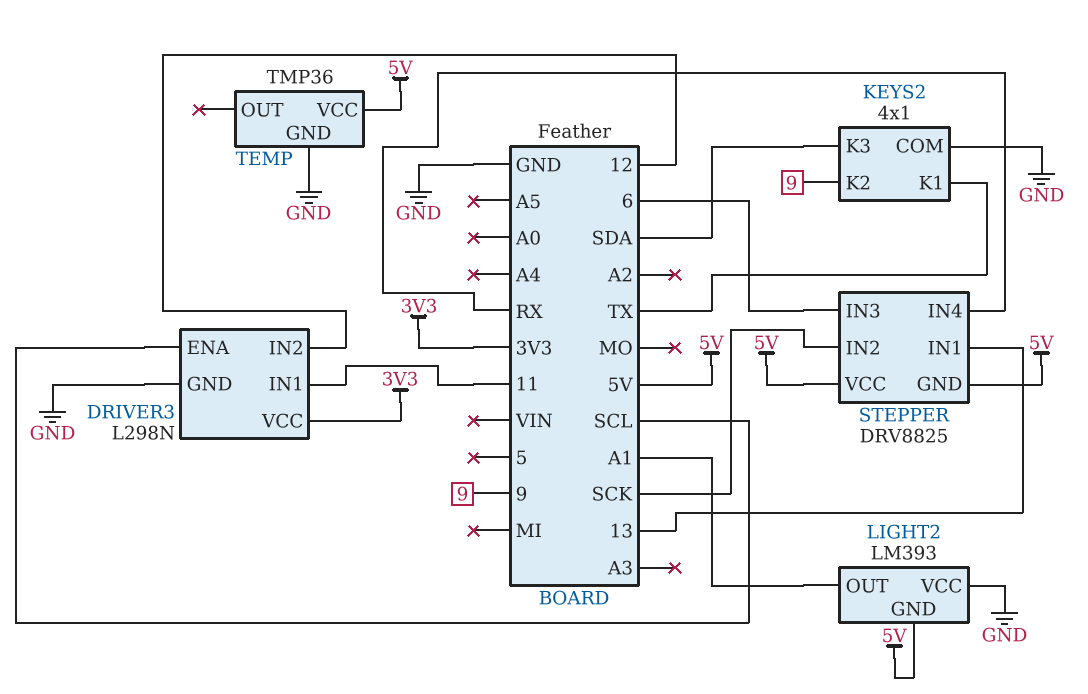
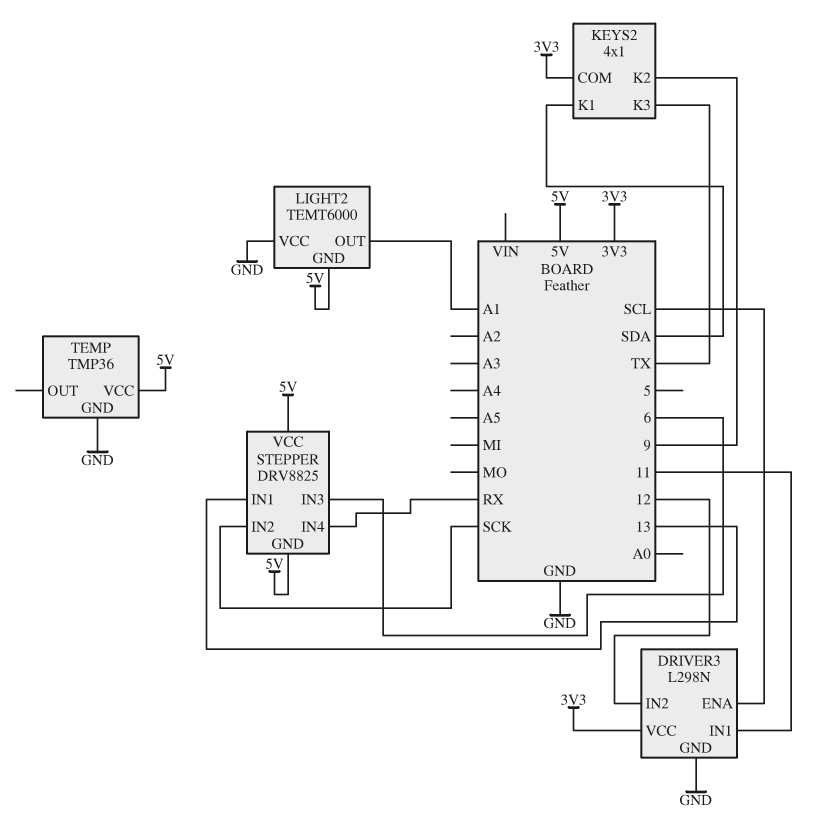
KEYS2 pin COM: GND -> 3V3
KEYS2 pin K1: TX -> SDA
KEYS2 pin K3: SDA -> TX
LIGHT2: LM393 -> TEMT6000

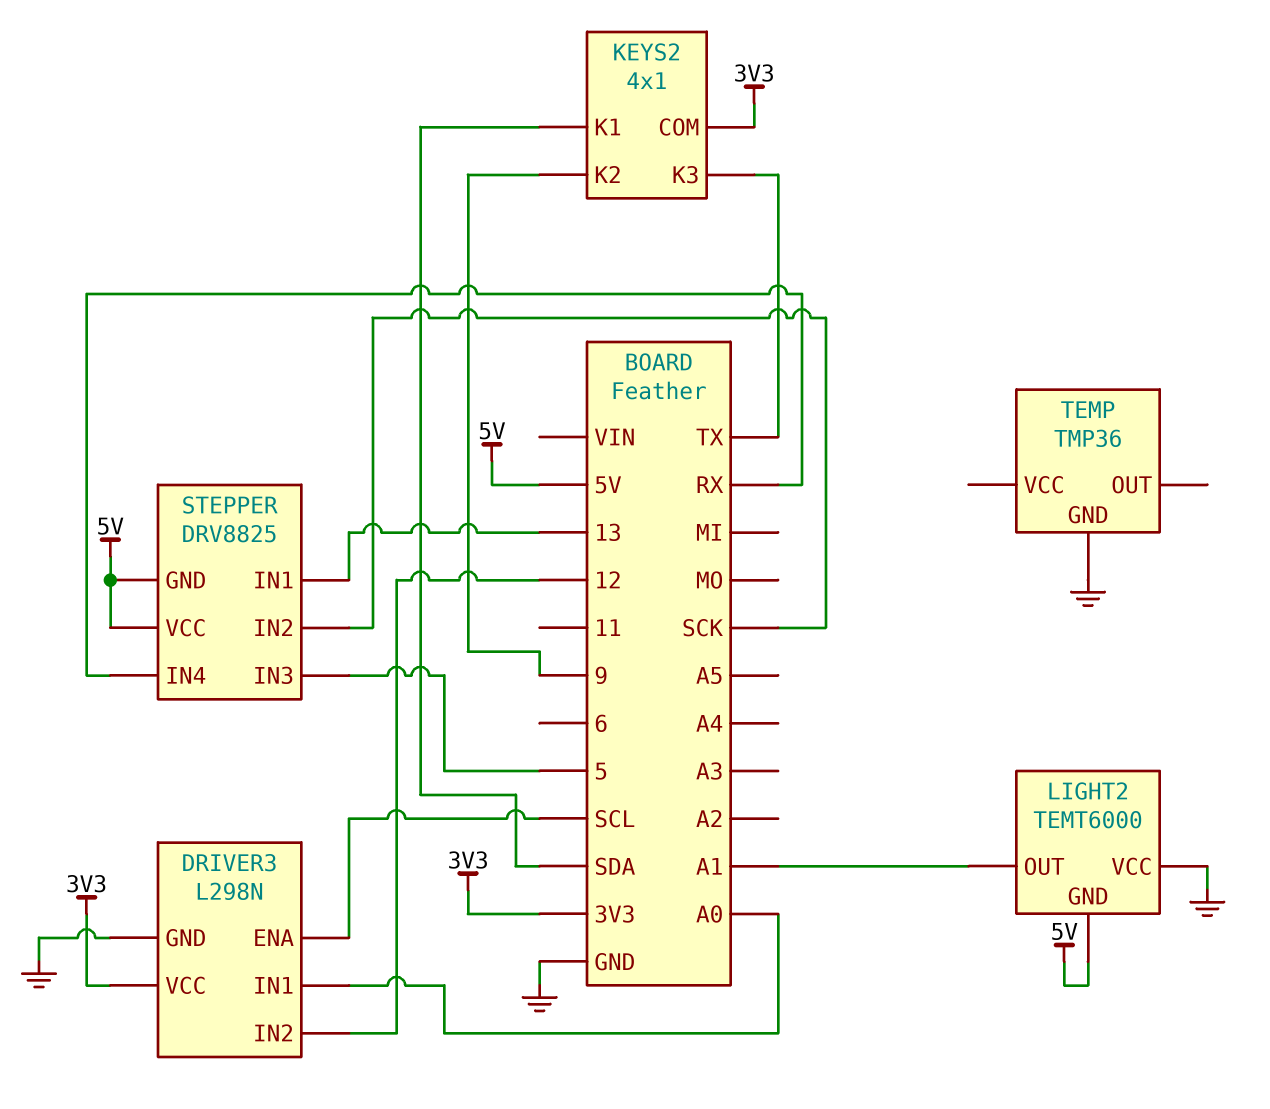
DRIVER3 pin IN1: 11 -> A0
STEPPER pin IN3: 6 -> 5
TEMP pin VCC: 5V -> none

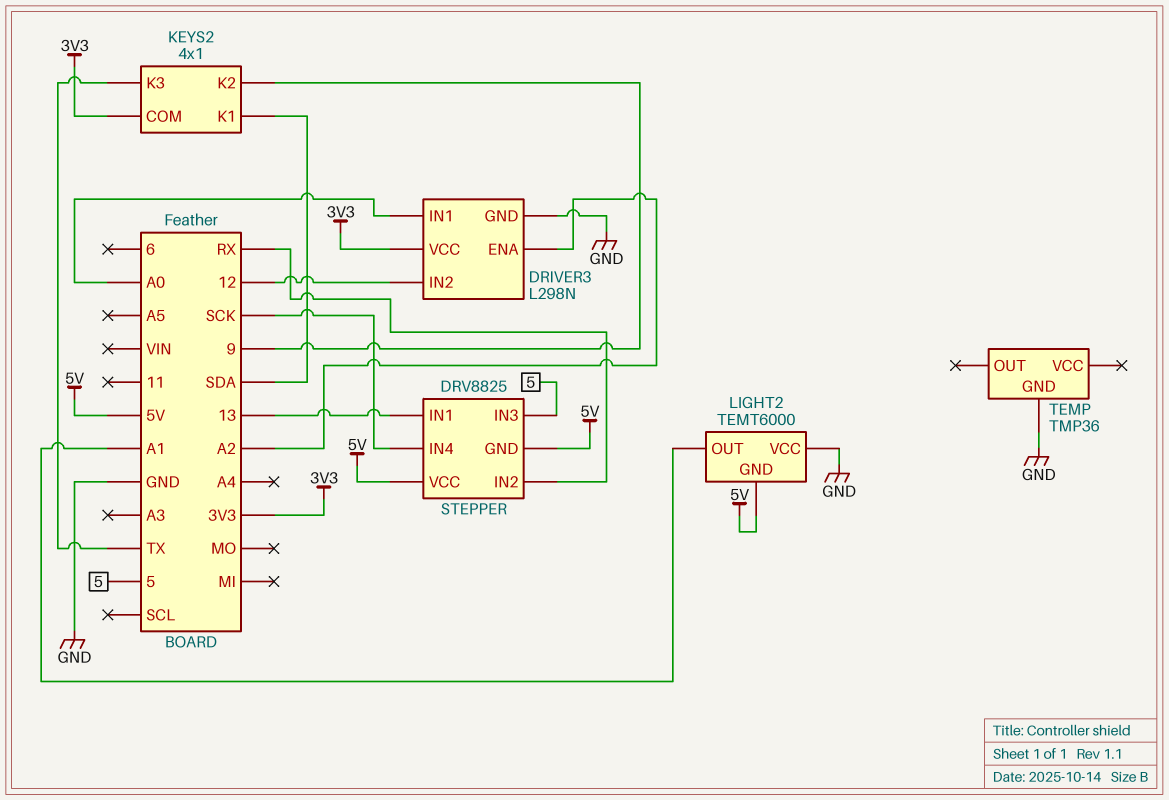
DRIVER3 pin ENA: SCL -> A2
STEPPER pin IN2: SCK -> RX
STEPPER pin IN4: RX -> SCK

